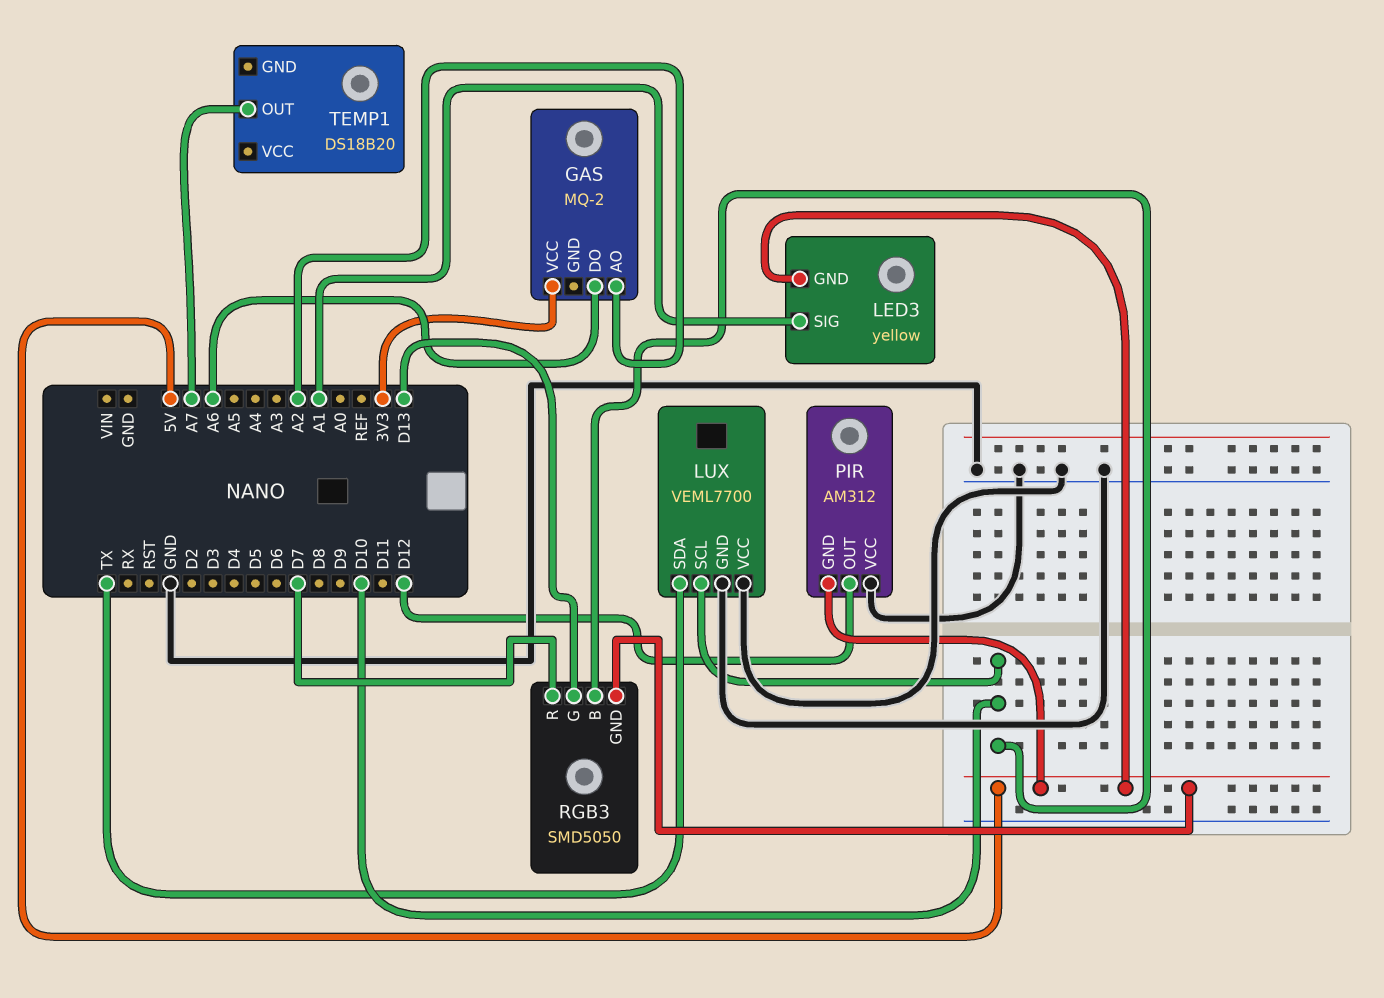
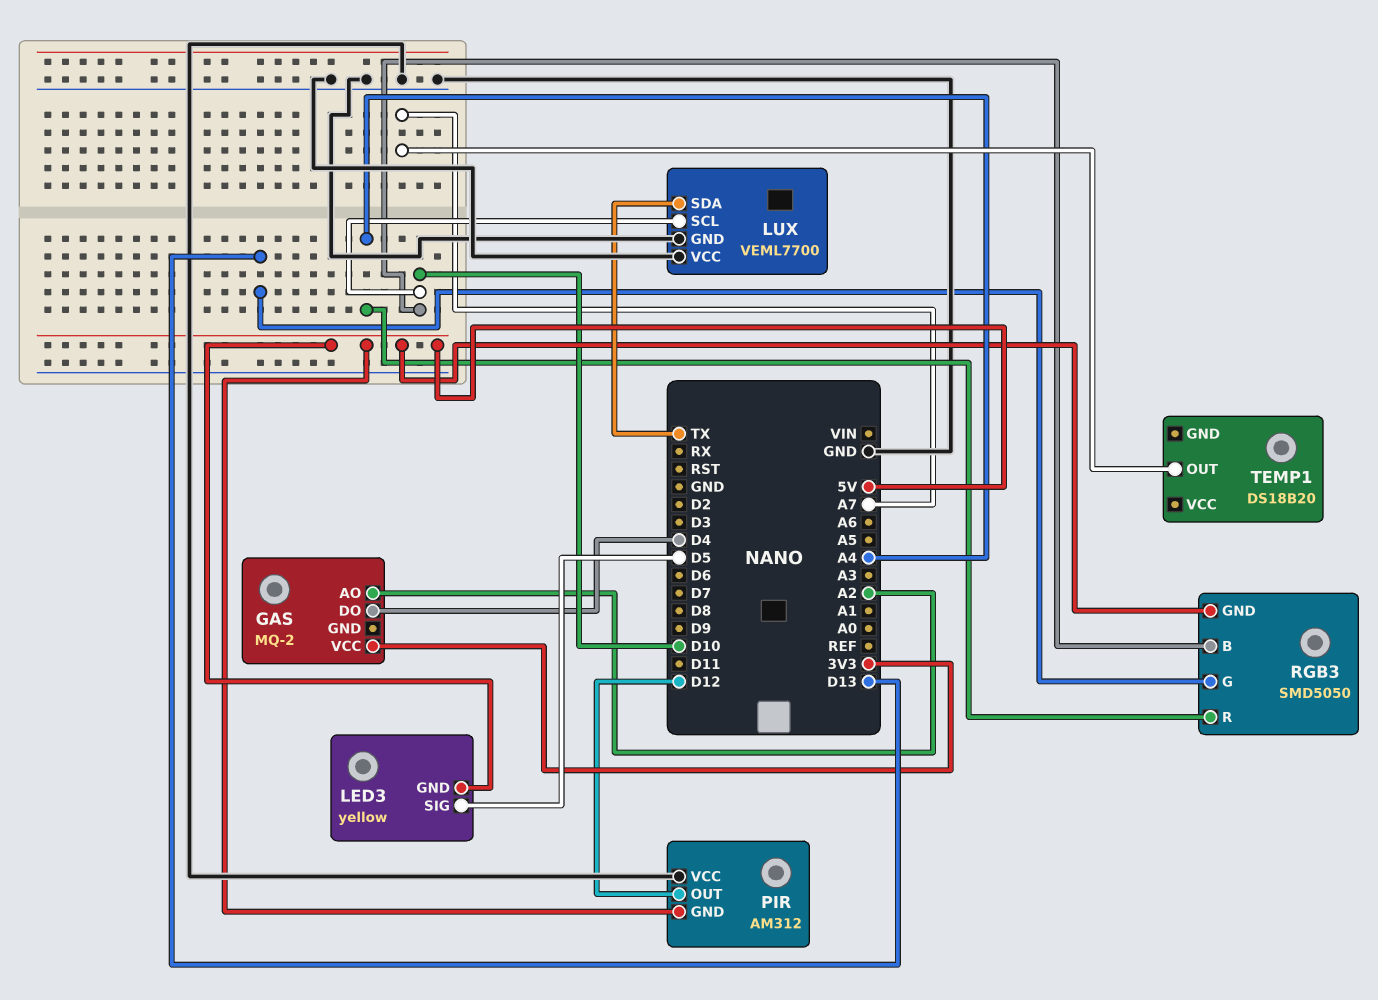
GAS pin DO: A6 -> D4
LED3 pin SIG: A1 -> D5
RGB3 pin R: D7 -> A4

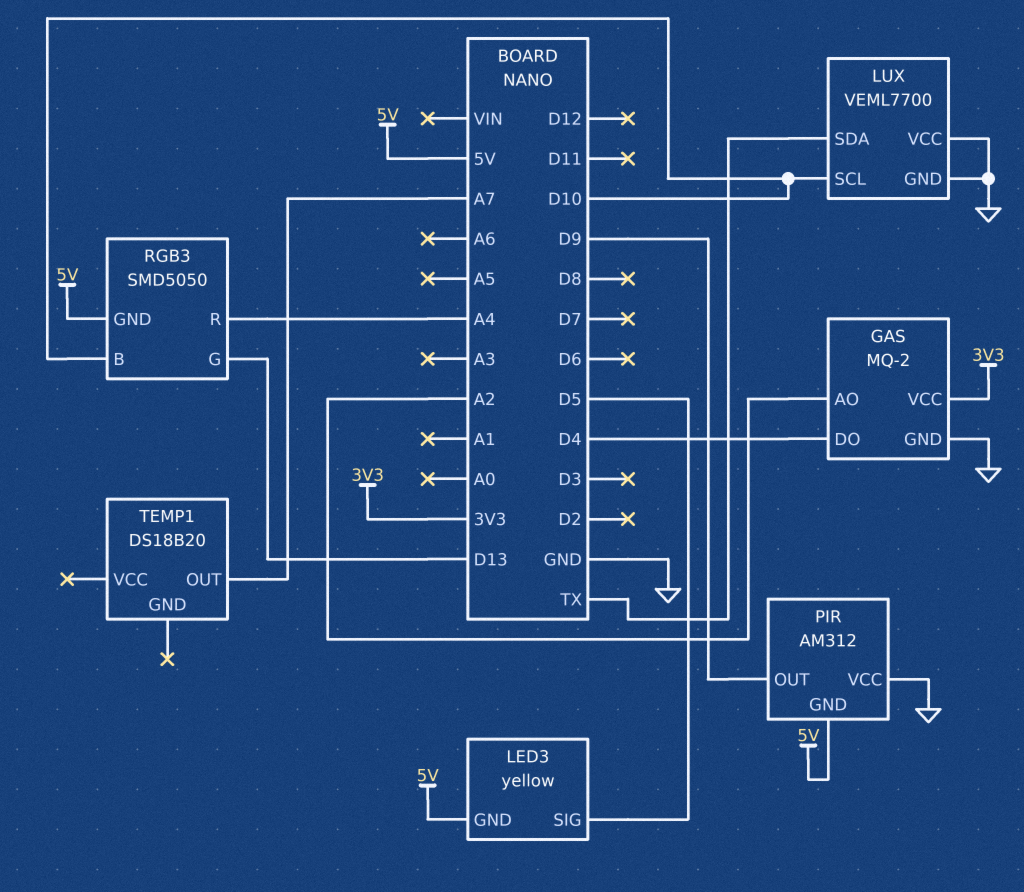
GAS pin GND: none -> GND
PIR pin OUT: D12 -> D9

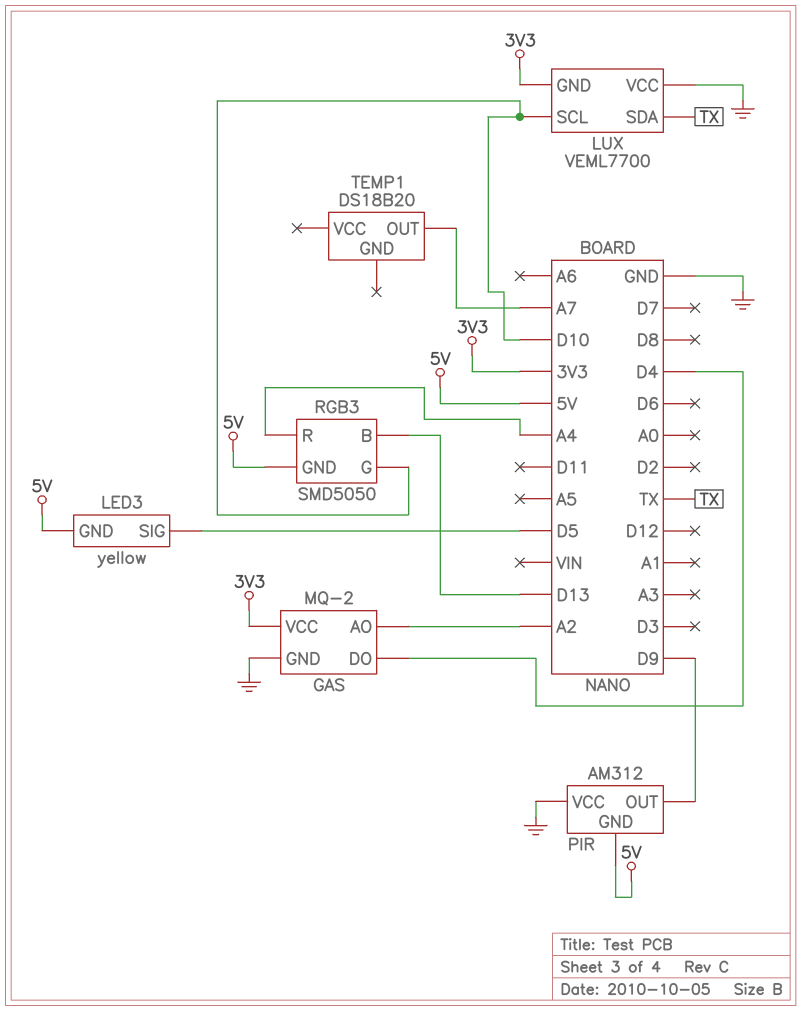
LUX pin GND: GND -> 3V3
RGB3 pin B: D10 -> D13
RGB3 pin G: D13 -> D10

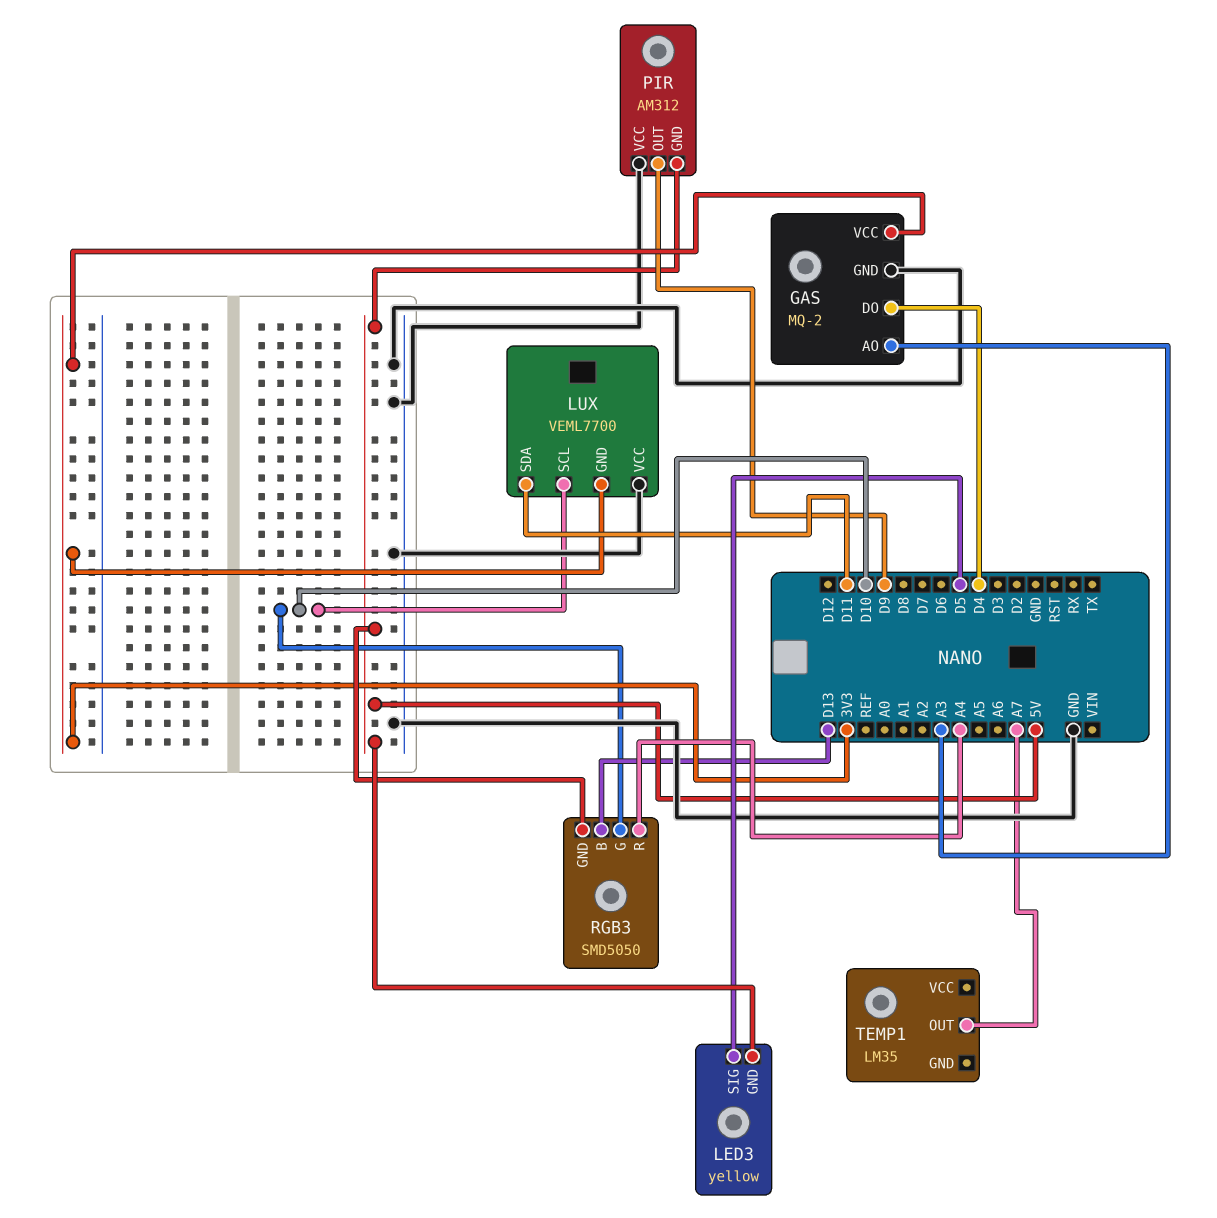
GAS pin AO: A2 -> A3
LUX pin SDA: TX -> D11
TEMP1: DS18B20 -> LM35

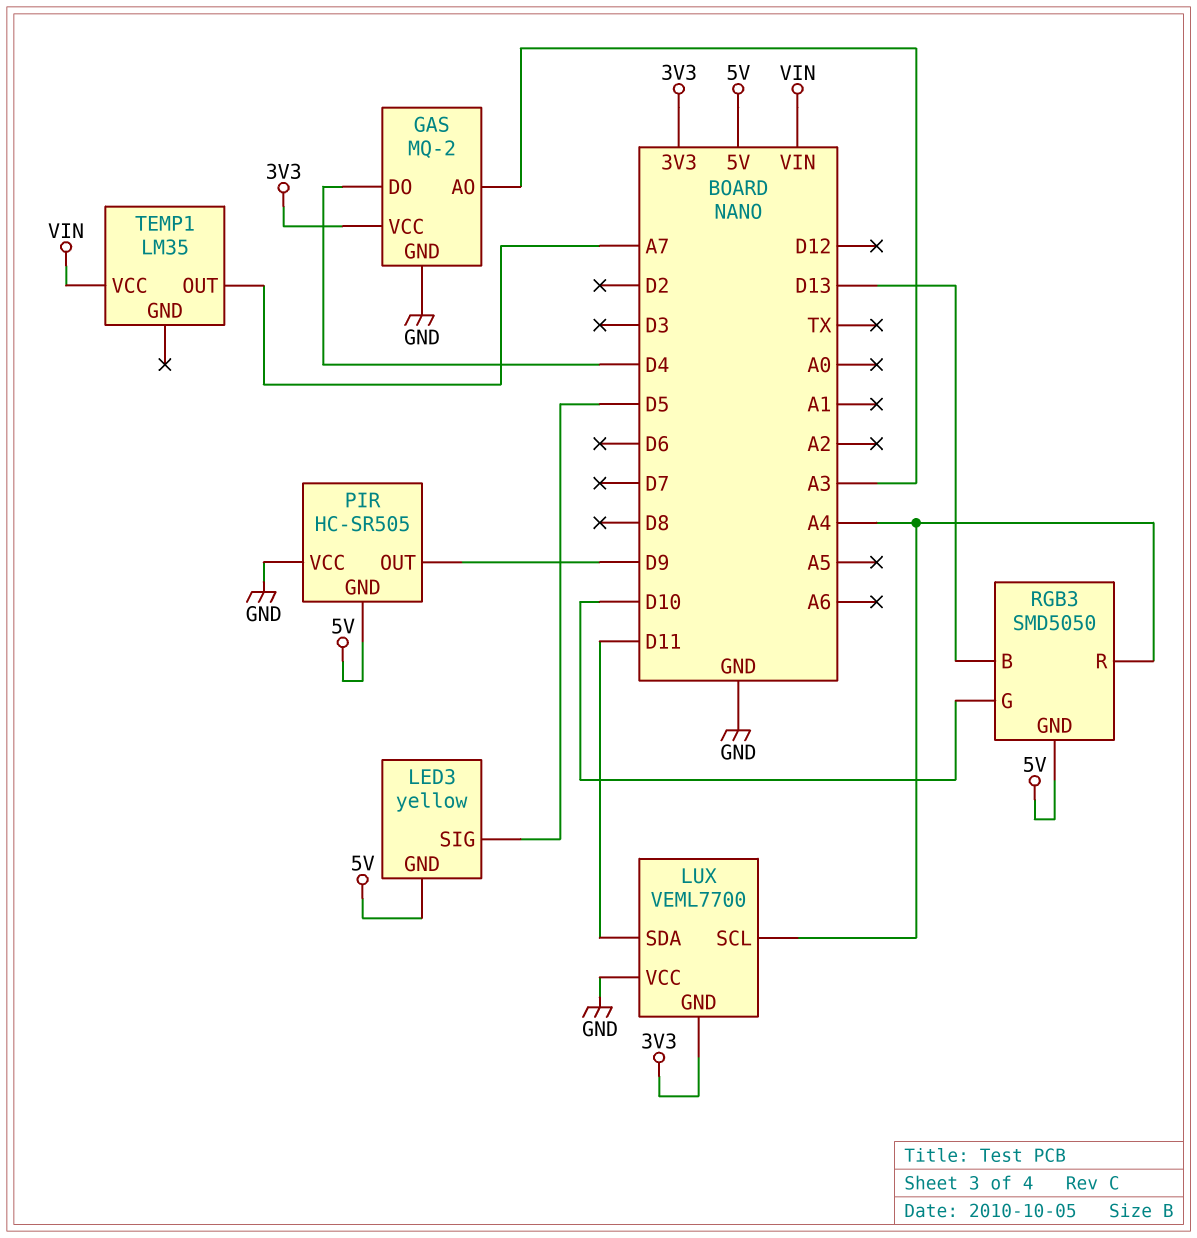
LUX pin SCL: D10 -> A4
PIR: AM312 -> HC-SR505
TEMP1 pin VCC: none -> VIN

